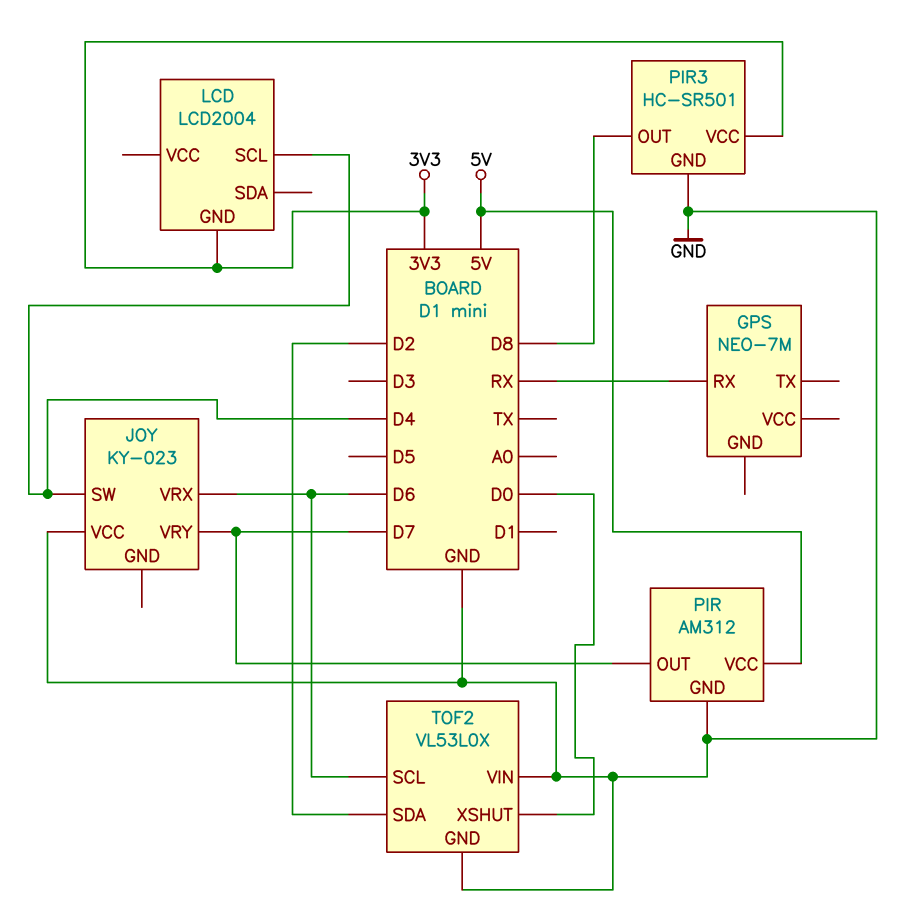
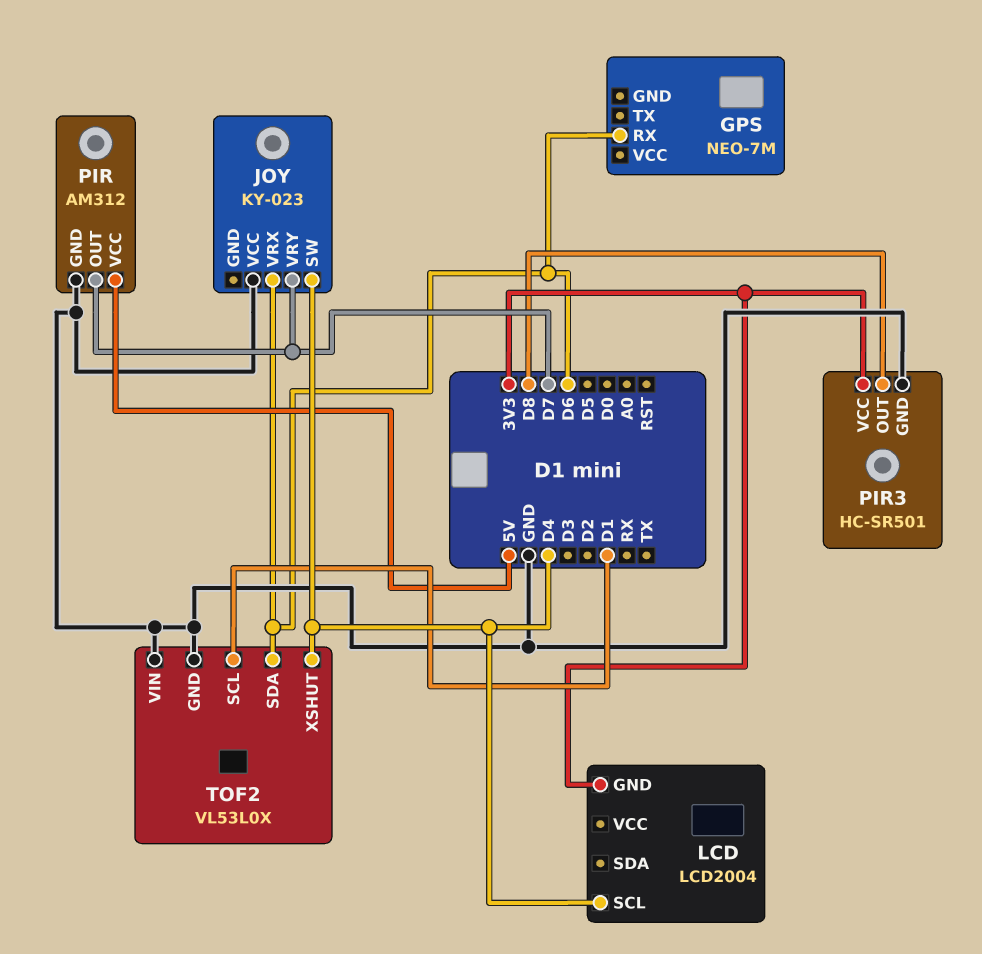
GPS pin RX: RX -> D6
TOF2 pin SCL: D6 -> D1
TOF2 pin SDA: D2 -> D6
TOF2 pin XSHUT: D0 -> D4

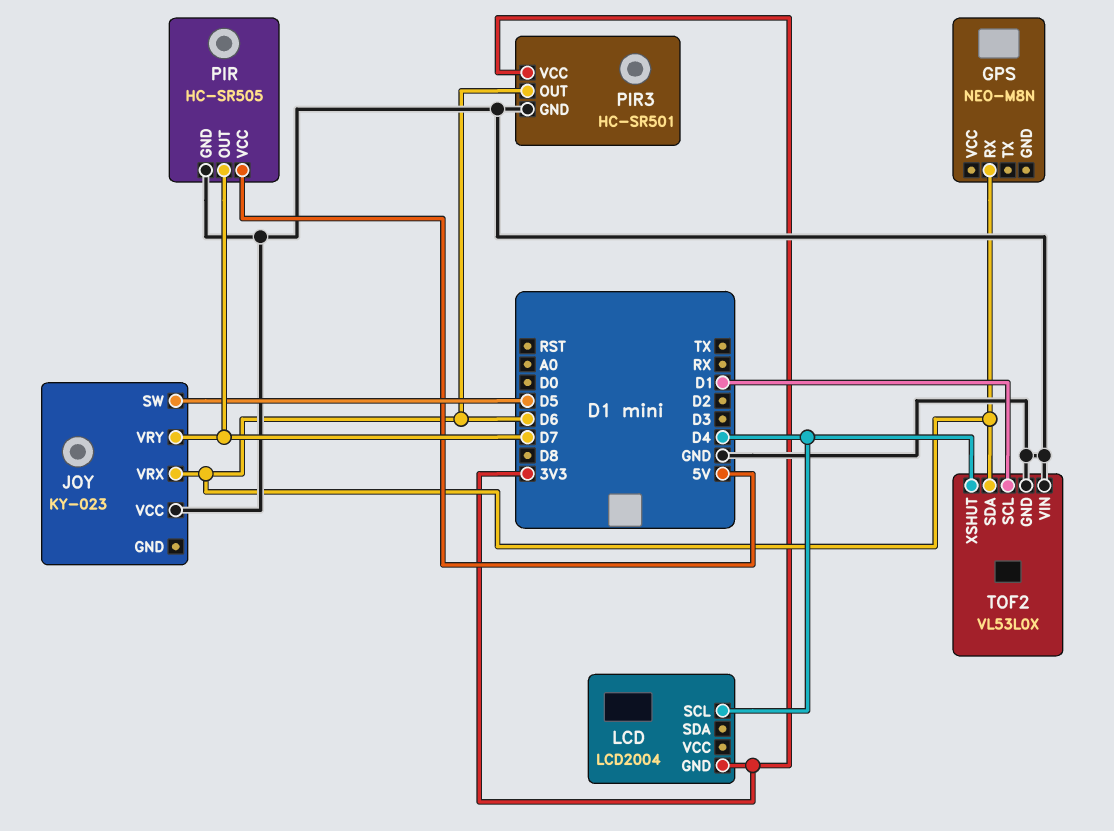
GPS: NEO-7M -> NEO-M8N
JOY pin SW: D4 -> D5
PIR: AM312 -> HC-SR505
PIR3 pin OUT: D8 -> D6

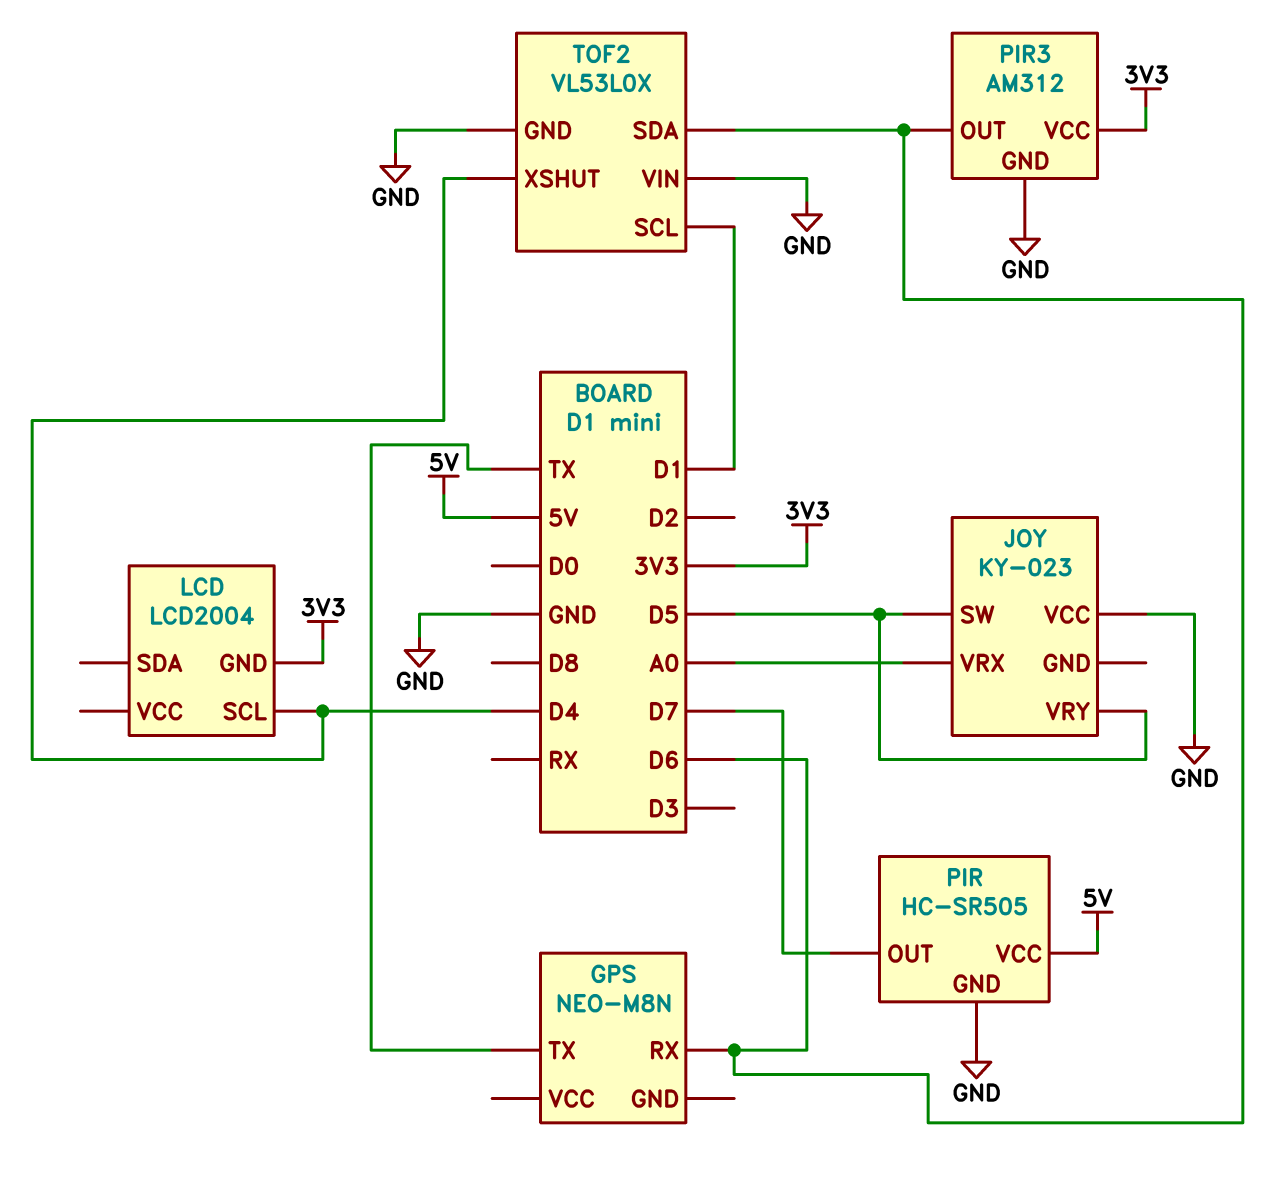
GPS pin TX: none -> TX
JOY pin VRX: D6 -> A0
JOY pin VRY: D7 -> D5
PIR3: HC-SR501 -> AM312

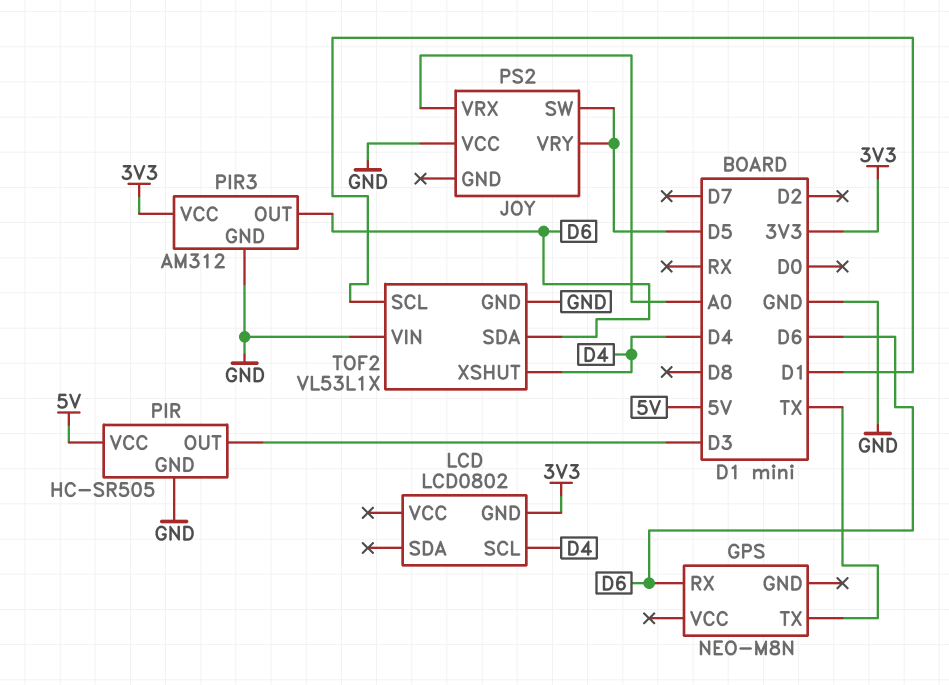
JOY: KY-023 -> PS2
LCD: LCD2004 -> LCD0802
PIR pin OUT: D7 -> D3
TOF2: VL53L0X -> VL53L1X

